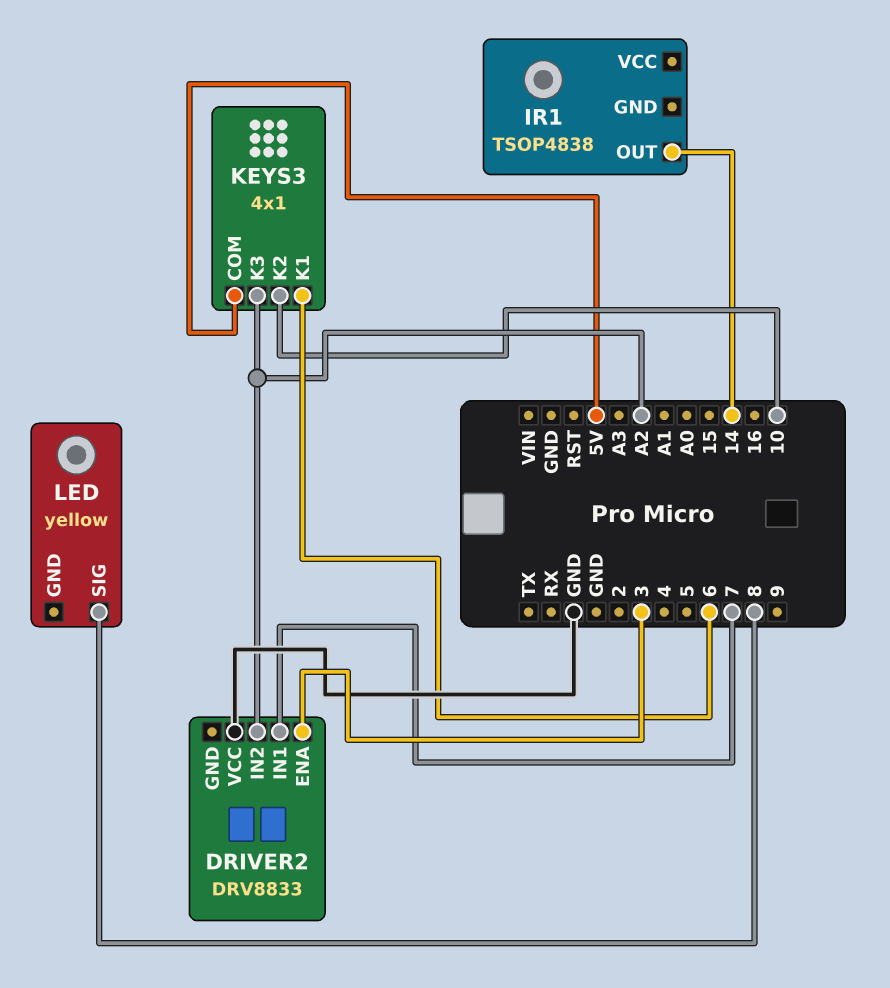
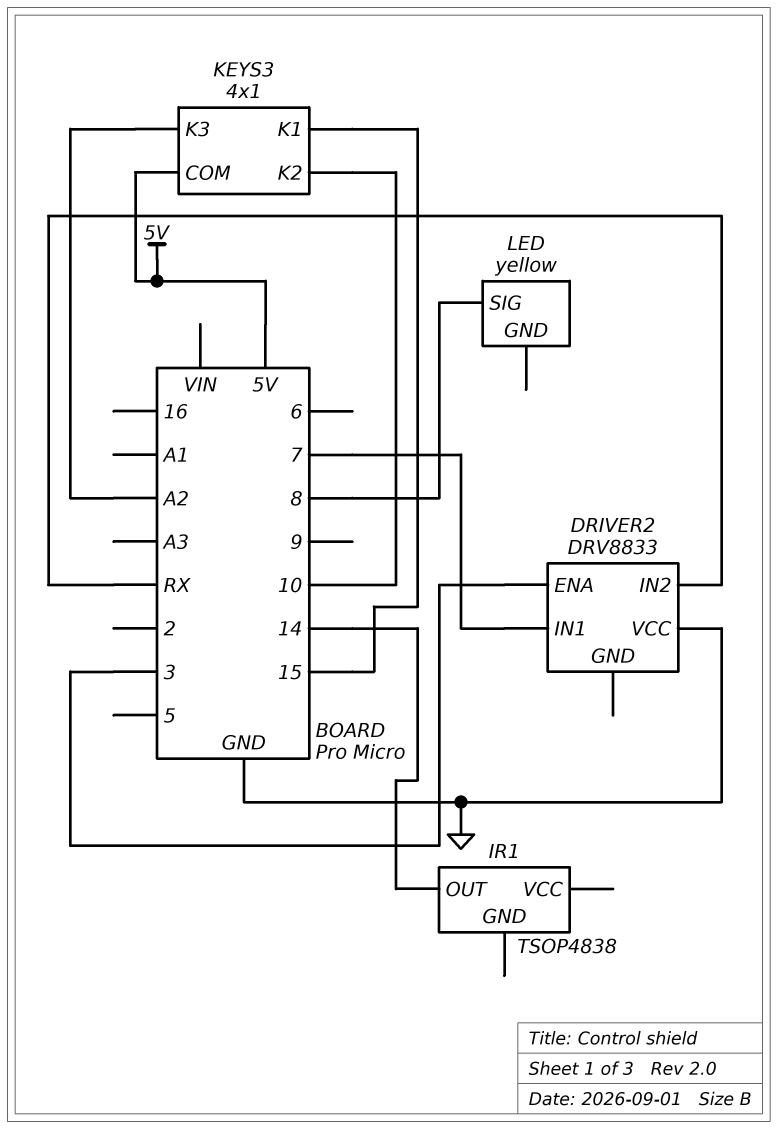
DRIVER2 pin IN2: A2 -> RX
KEYS3 pin K1: 6 -> 15

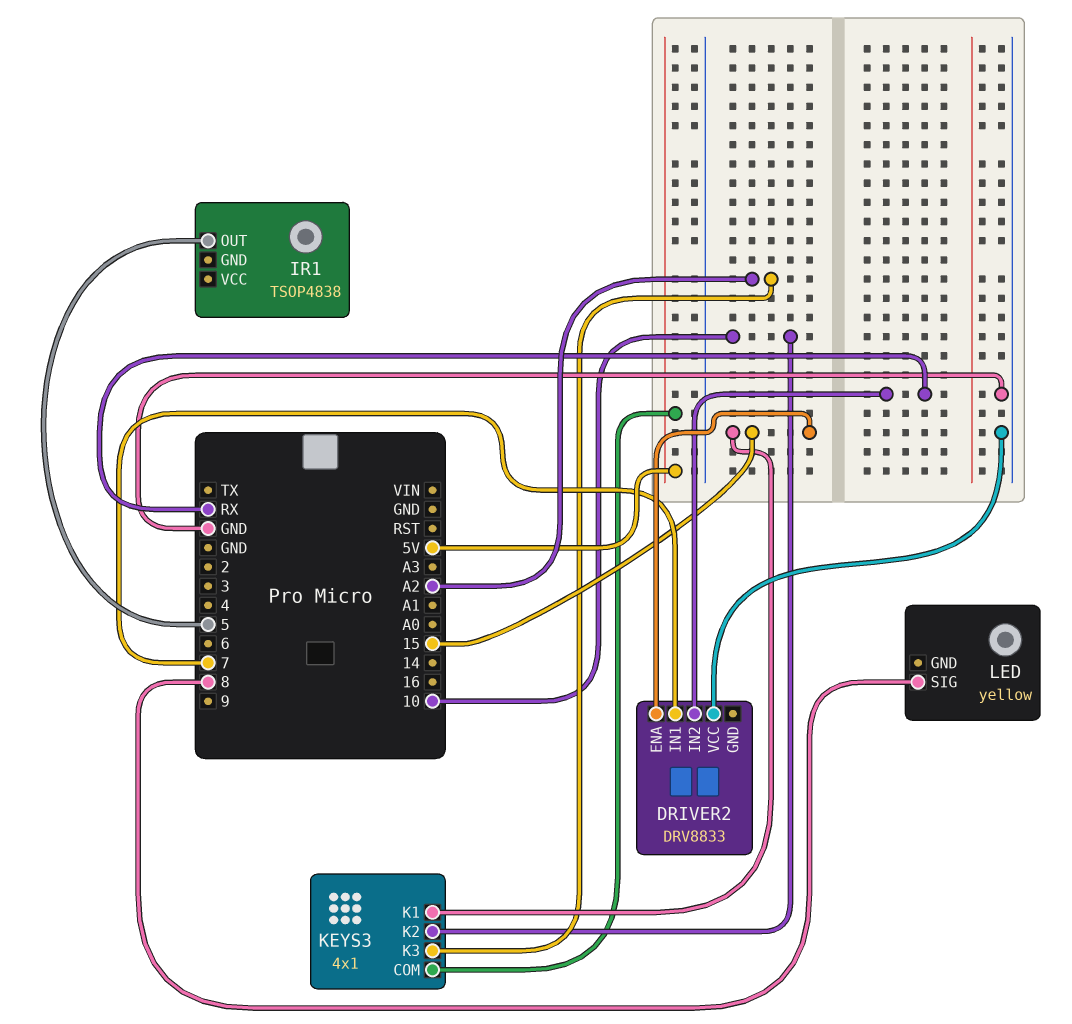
DRIVER2 pin ENA: 3 -> 15
IR1 pin OUT: 14 -> 5

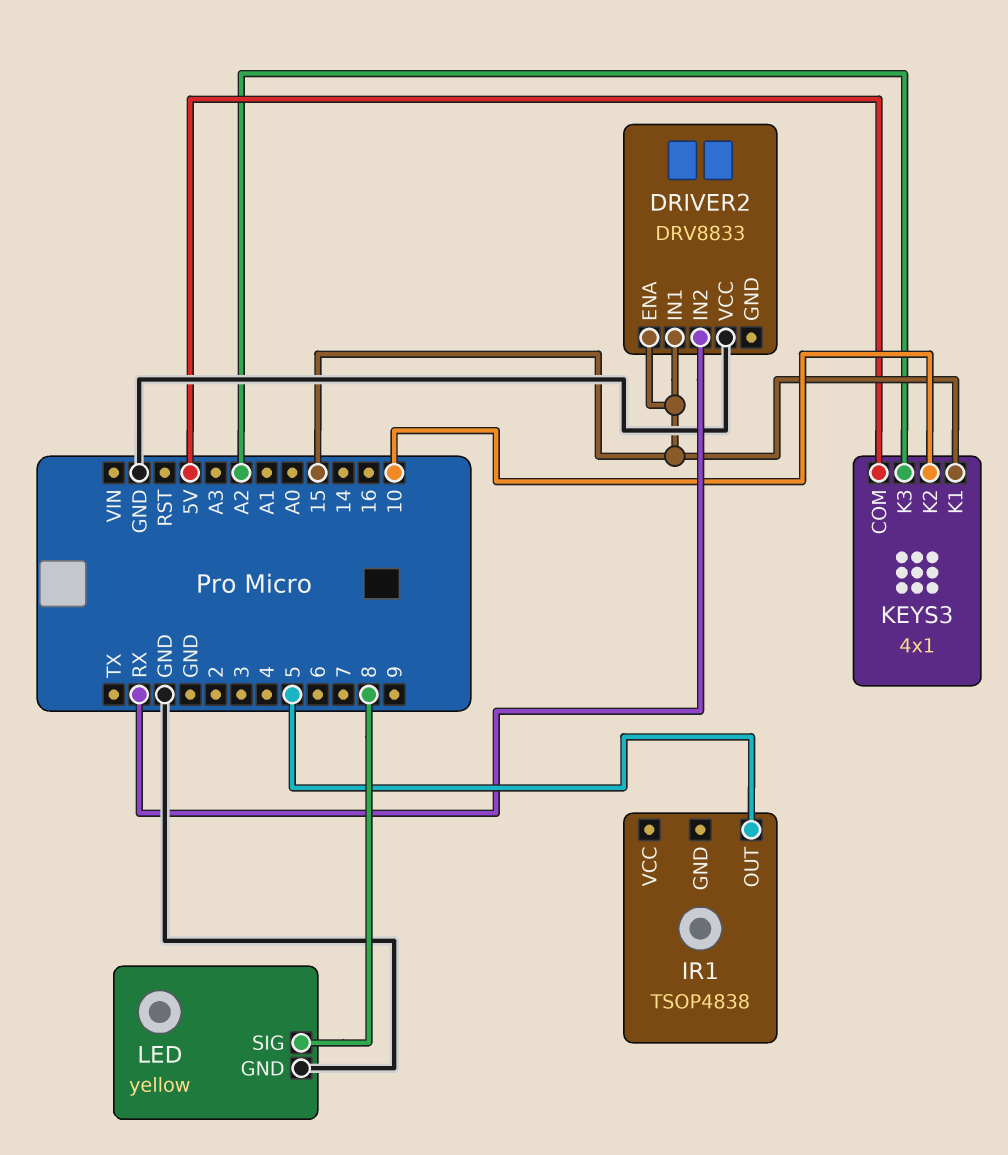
DRIVER2 pin IN1: 7 -> 15
LED pin GND: none -> GND

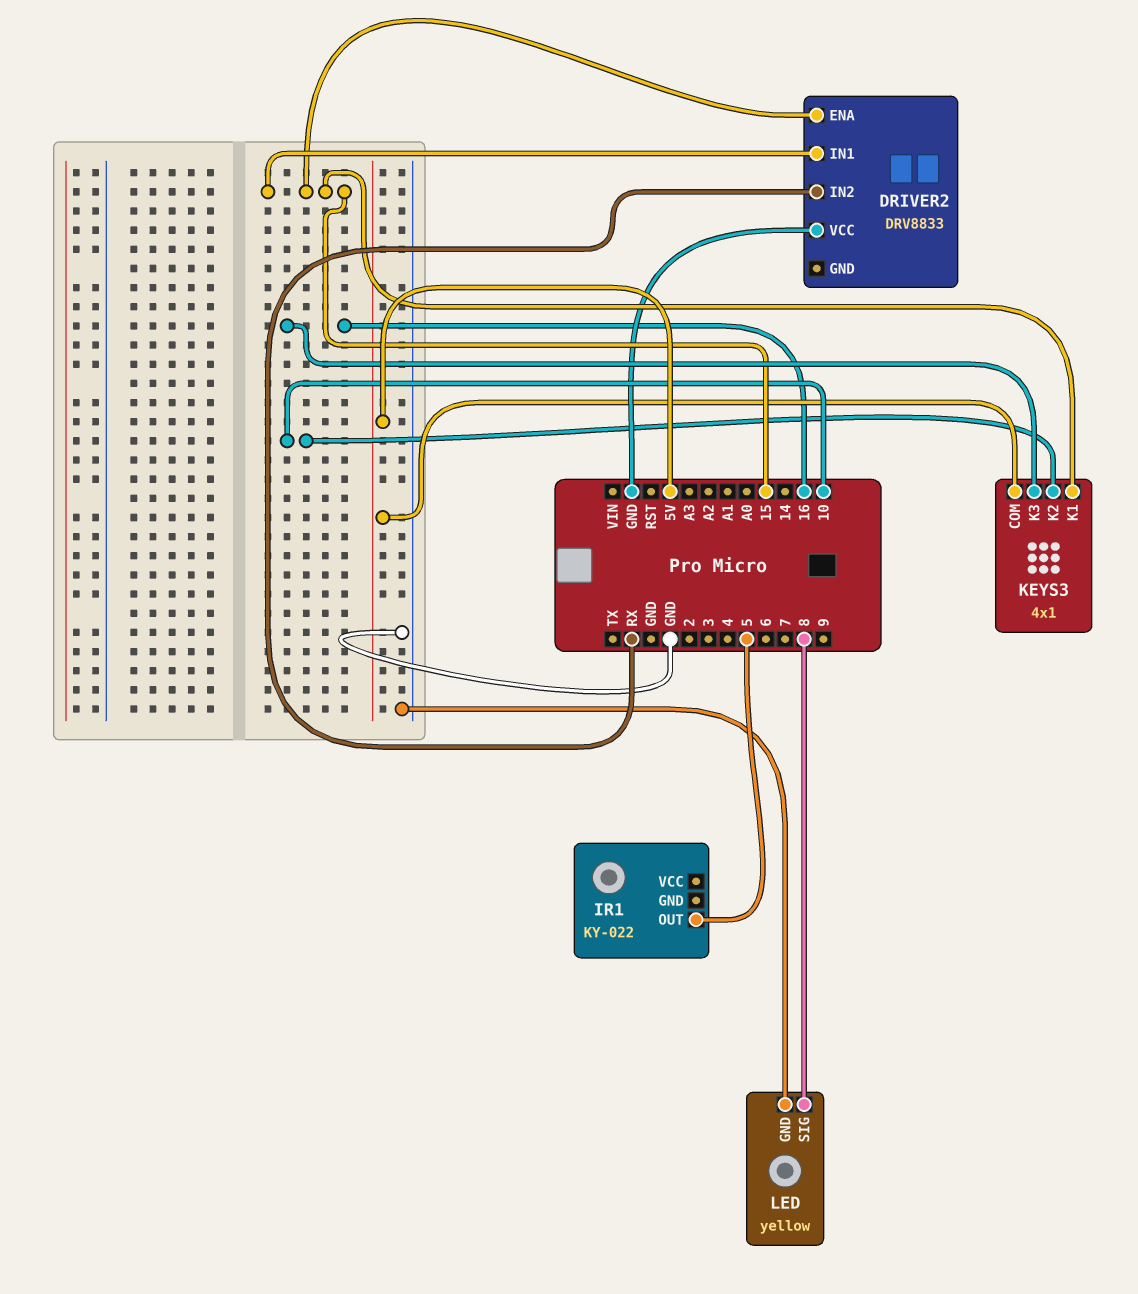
IR1: TSOP4838 -> KY-022
KEYS3 pin K3: A2 -> 16

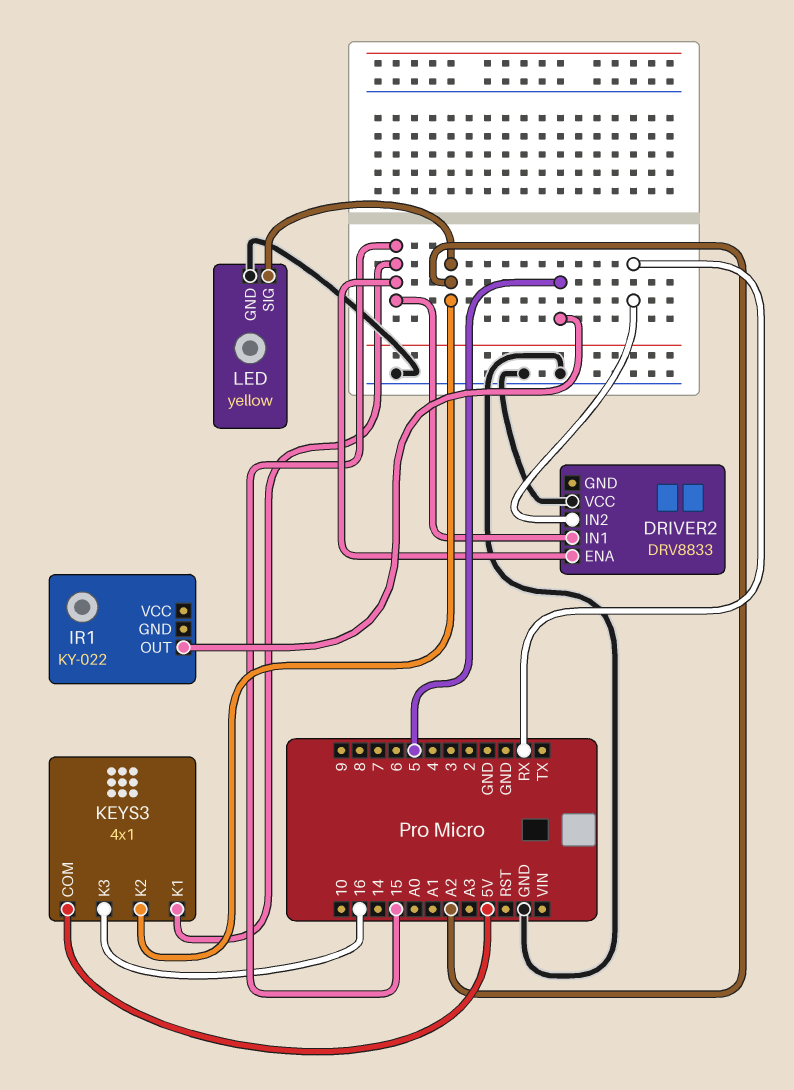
KEYS3 pin K2: 10 -> A2
LED pin SIG: 8 -> A2

